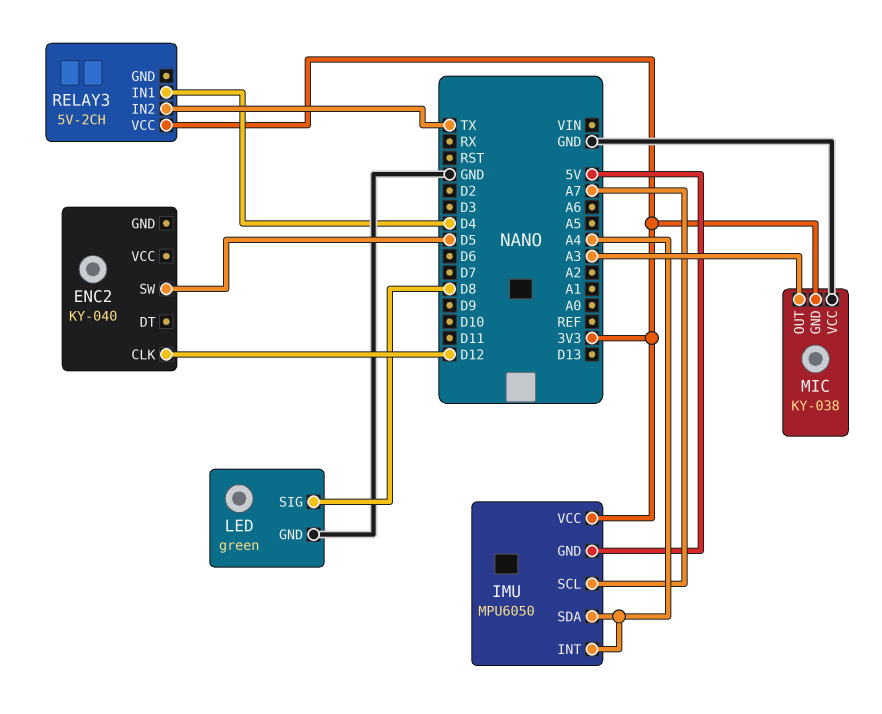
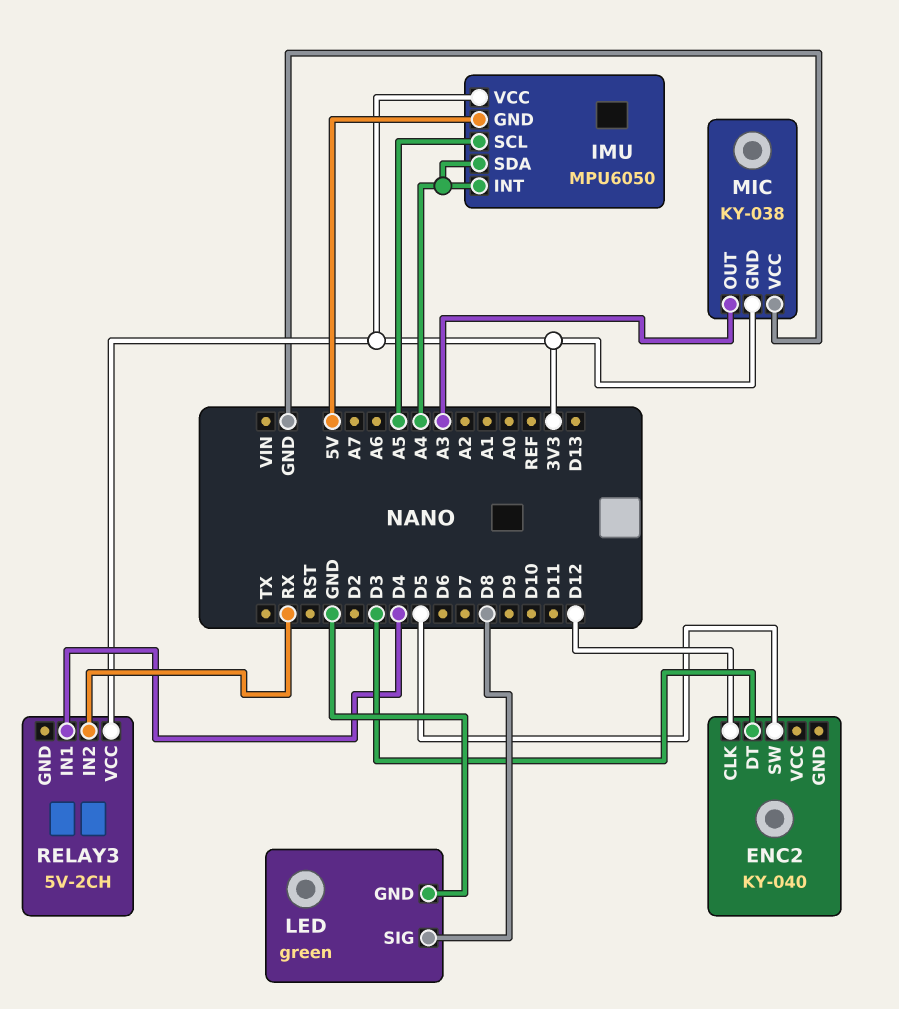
ENC2 pin DT: none -> D3
IMU pin SCL: A7 -> A5
RELAY3 pin IN2: TX -> RX

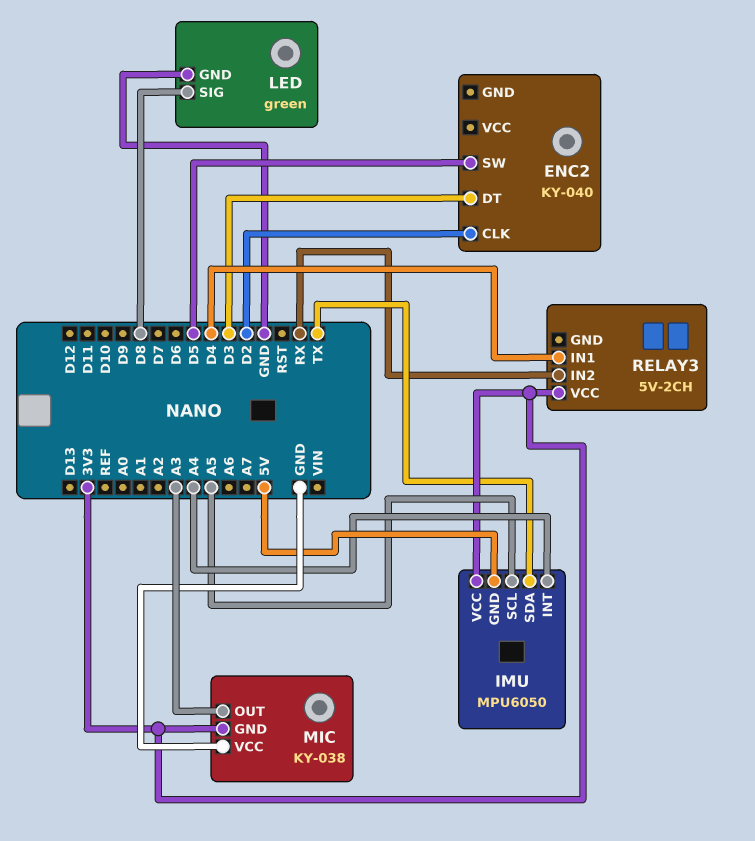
ENC2 pin CLK: D12 -> D2
IMU pin SDA: A4 -> TX

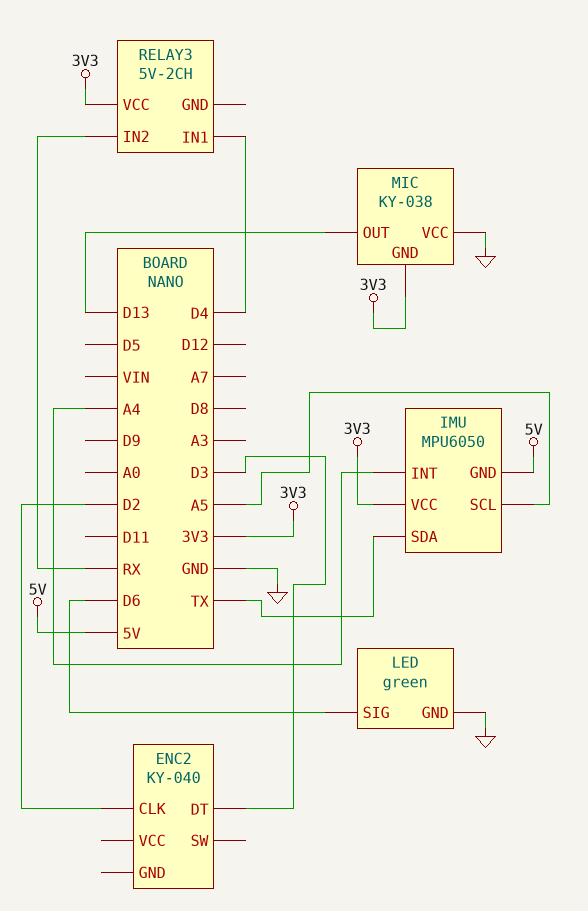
ENC2 pin SW: D5 -> none
LED pin SIG: D8 -> D6
MIC pin OUT: A3 -> D13

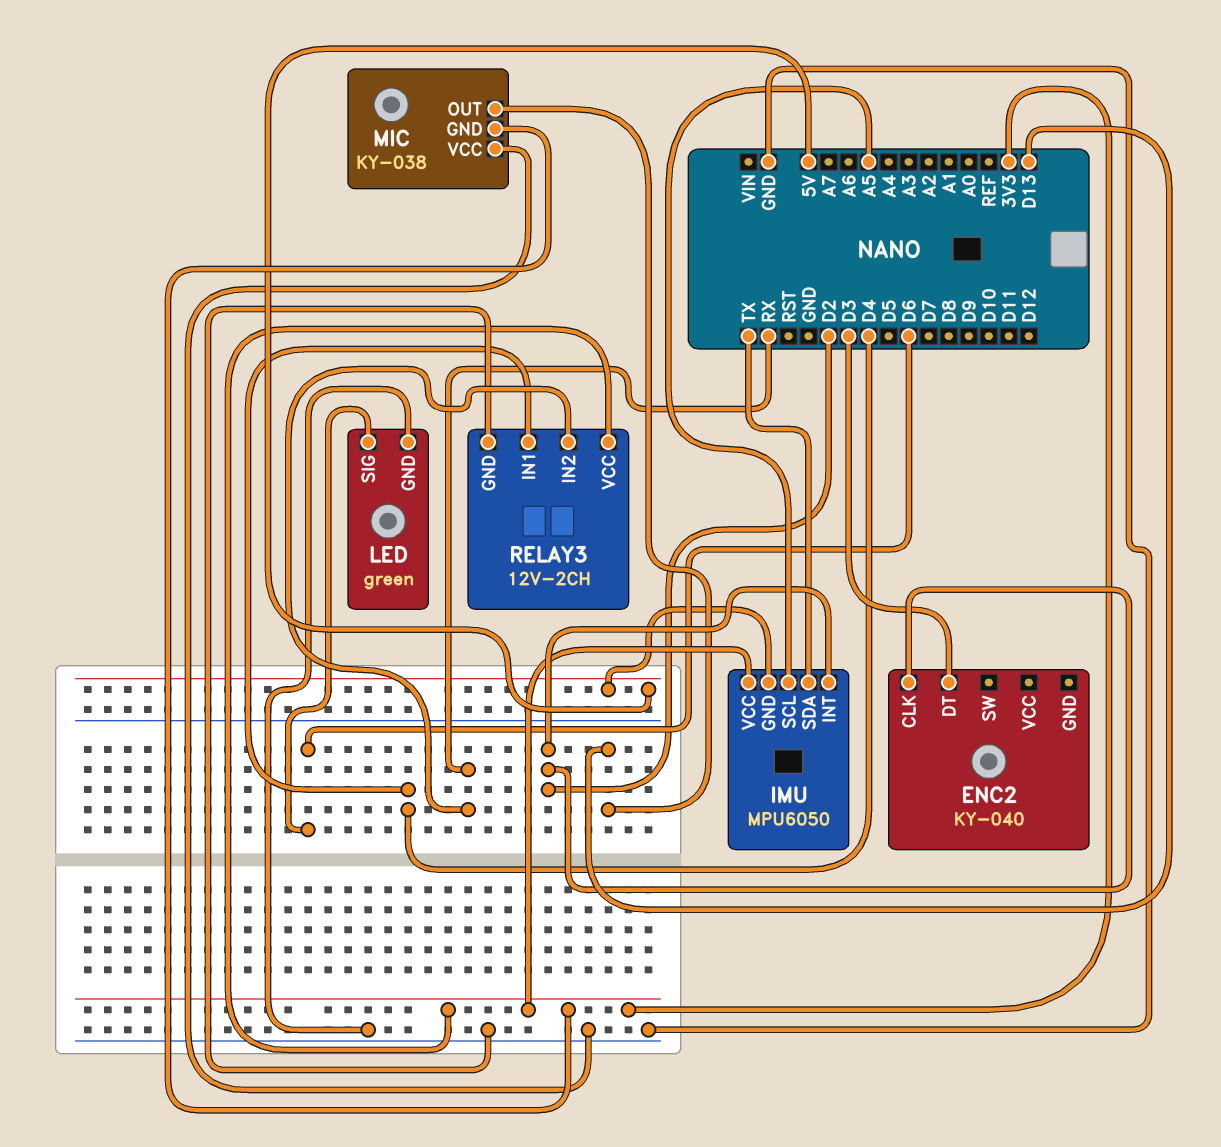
IMU pin INT: A4 -> D2
RELAY3: 5V-2CH -> 12V-2CH
RELAY3 pin GND: none -> GND

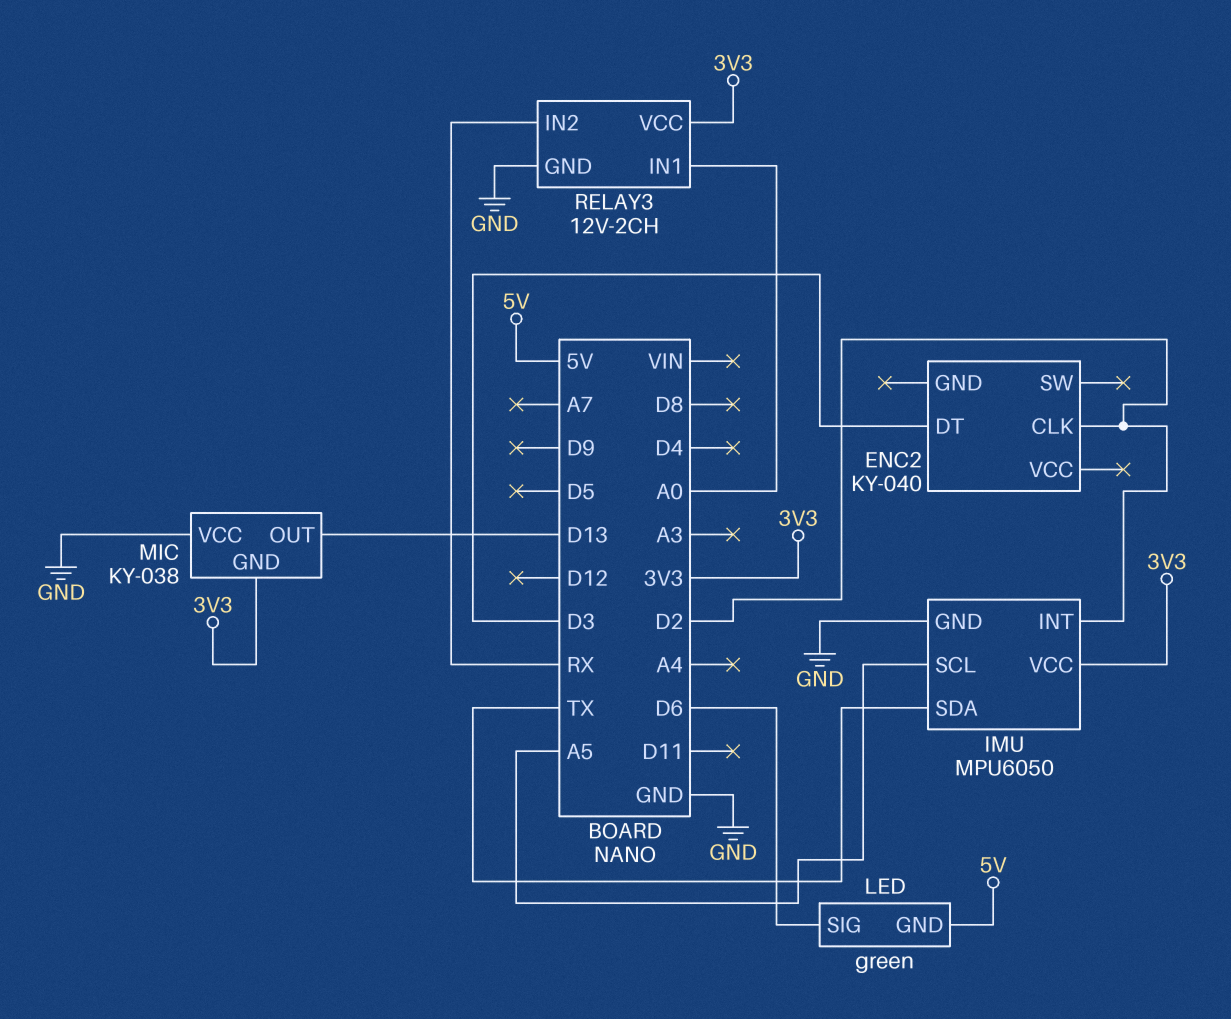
IMU pin GND: 5V -> GND
LED pin GND: GND -> 5V
RELAY3 pin IN1: D4 -> A0

